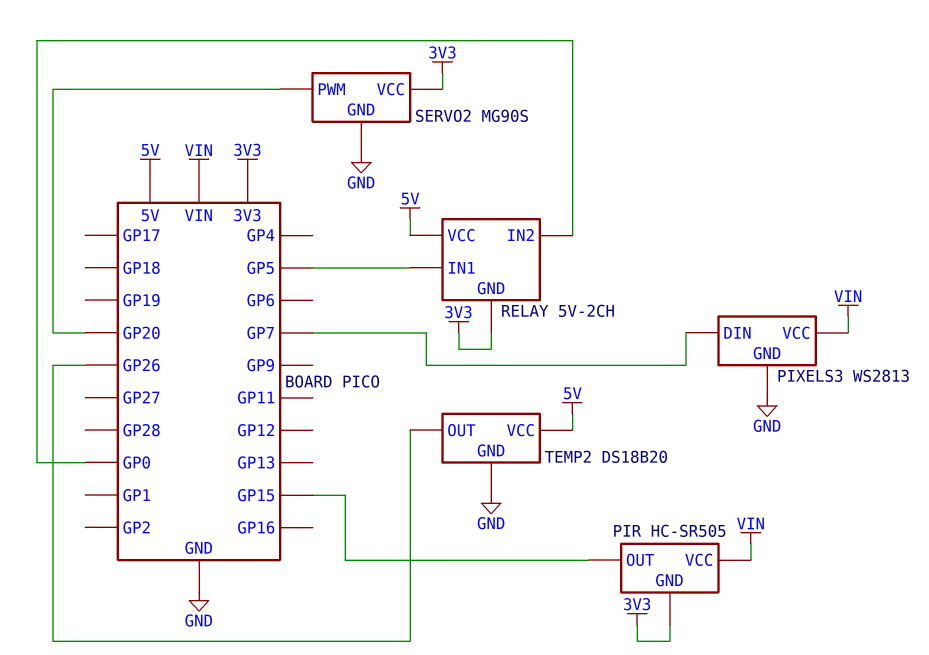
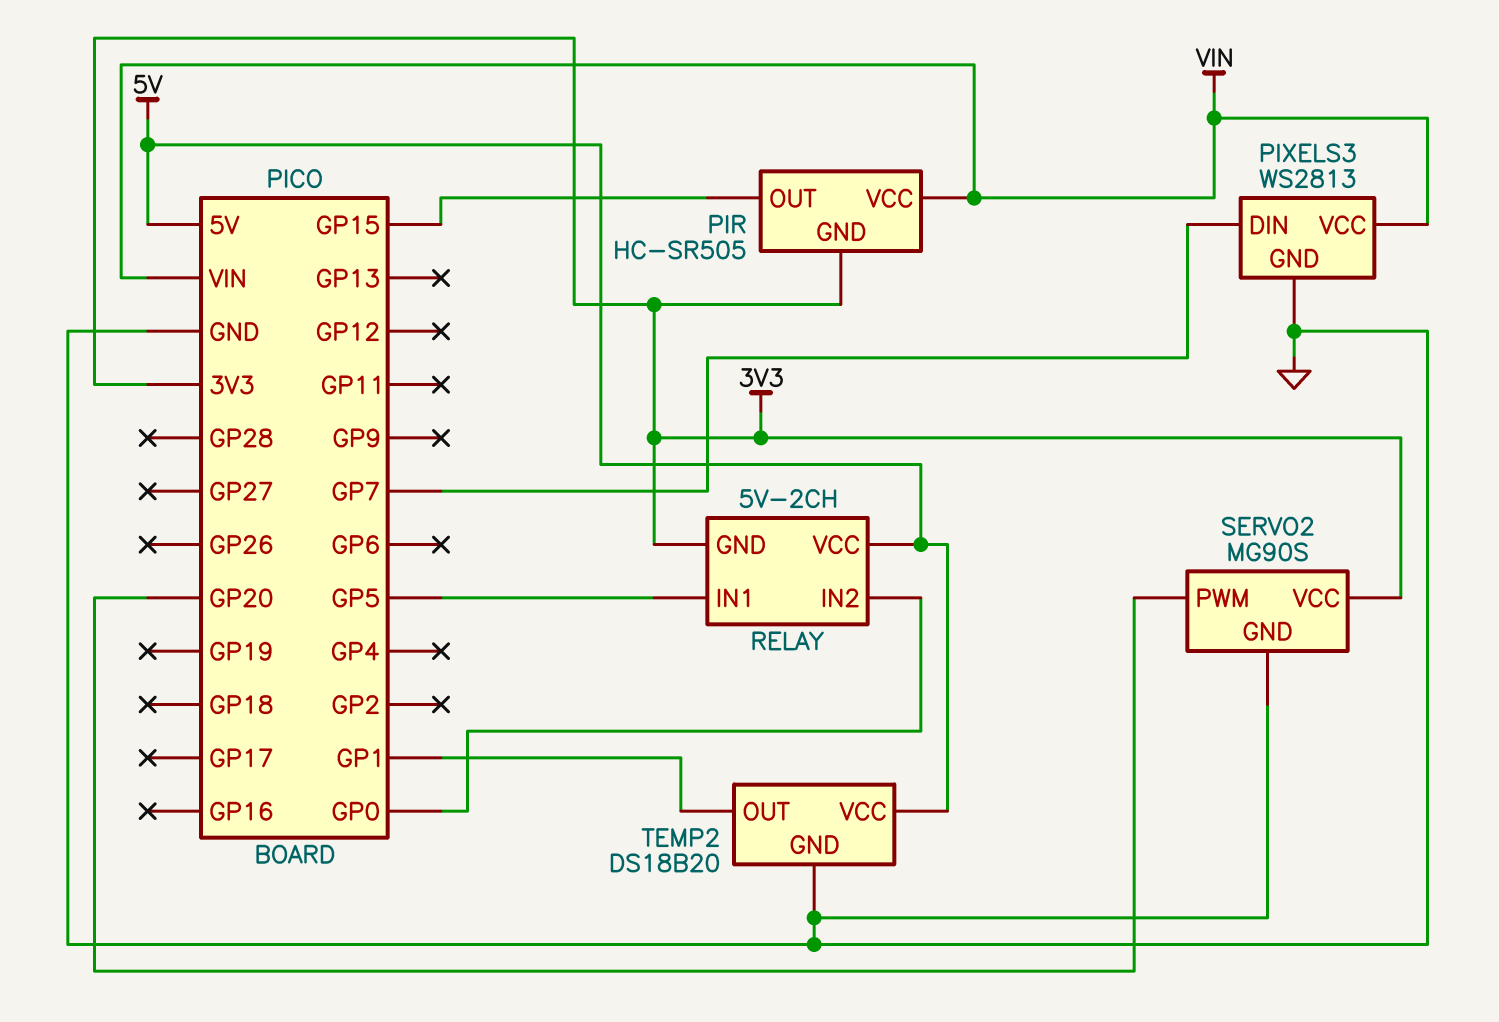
TEMP2 pin OUT: GP26 -> GP1

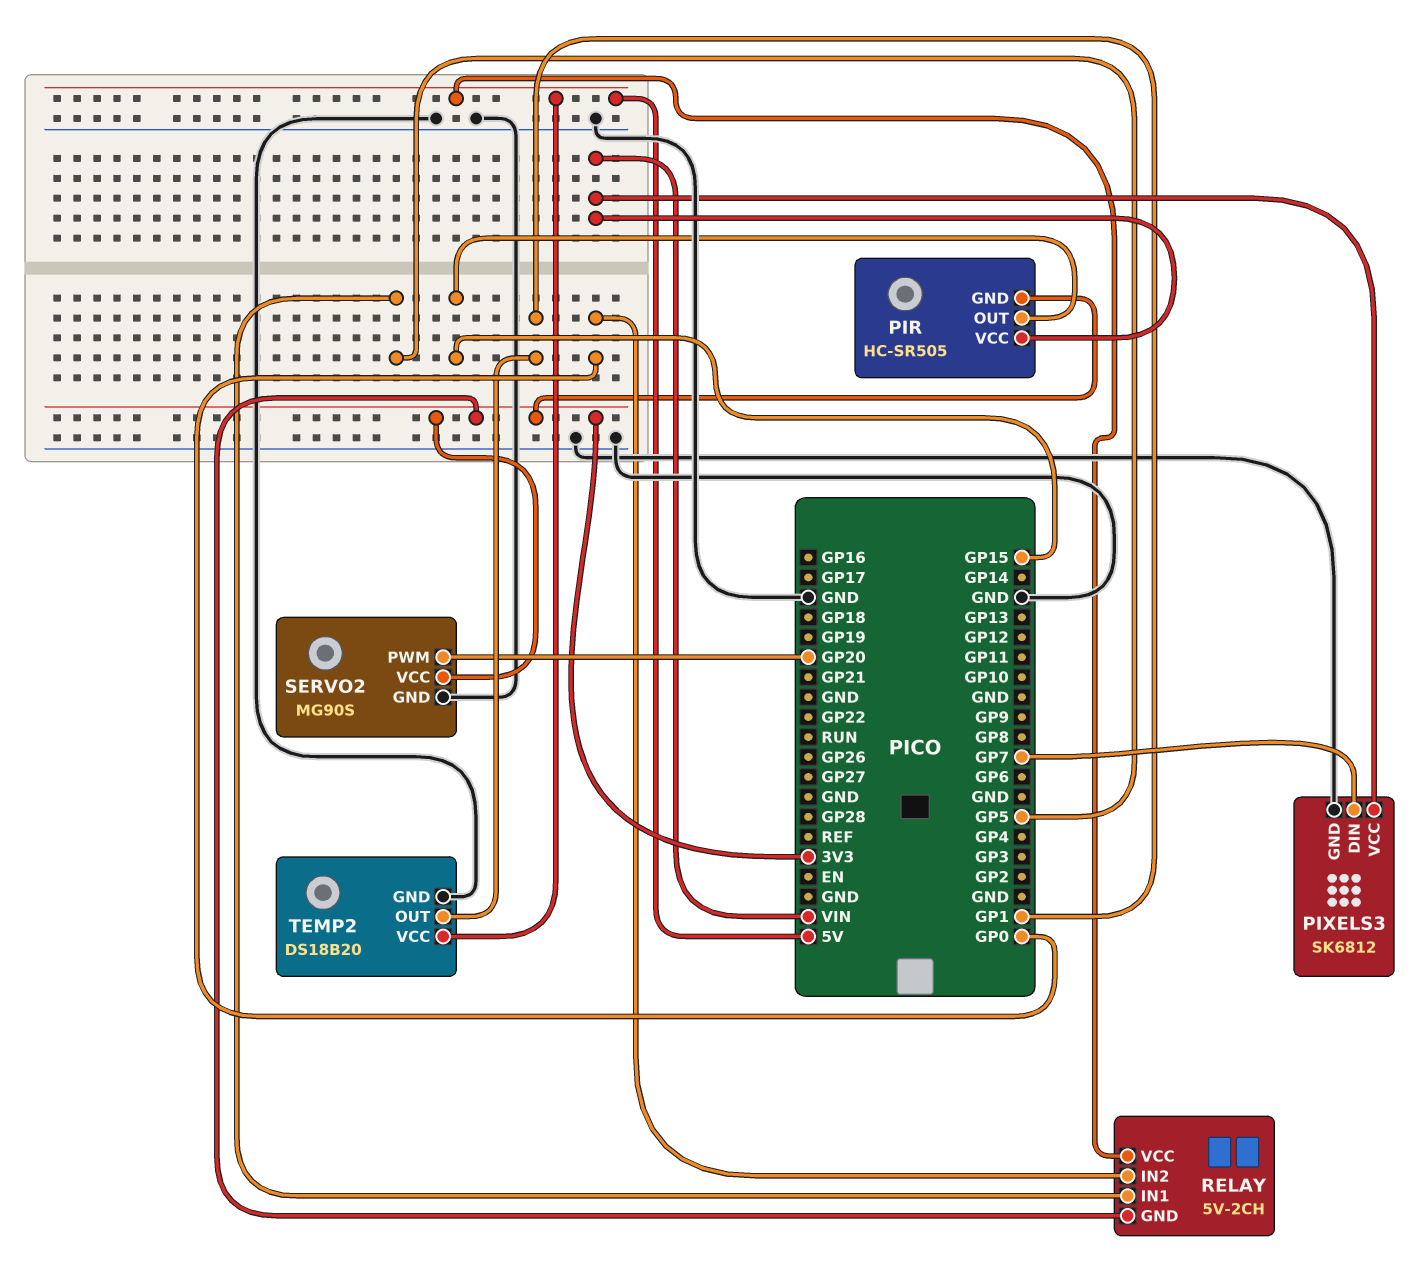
PIXELS3: WS2813 -> SK6812

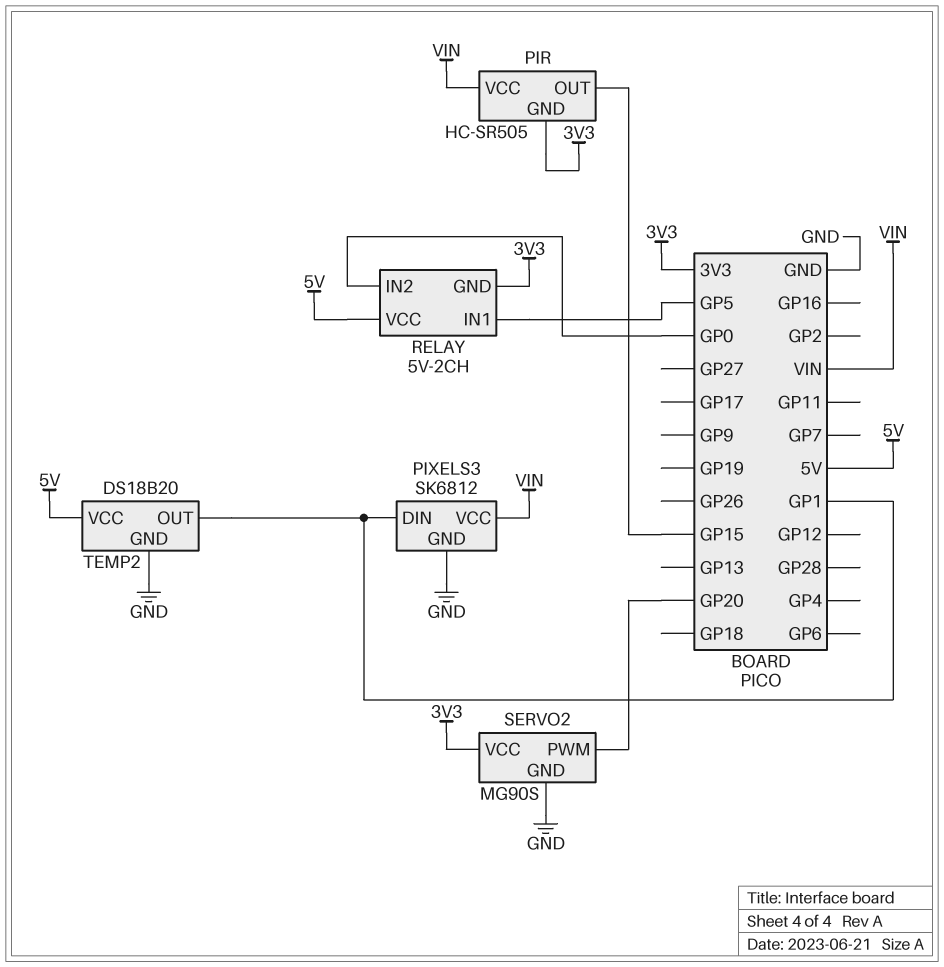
PIXELS3 pin DIN: GP7 -> GP1

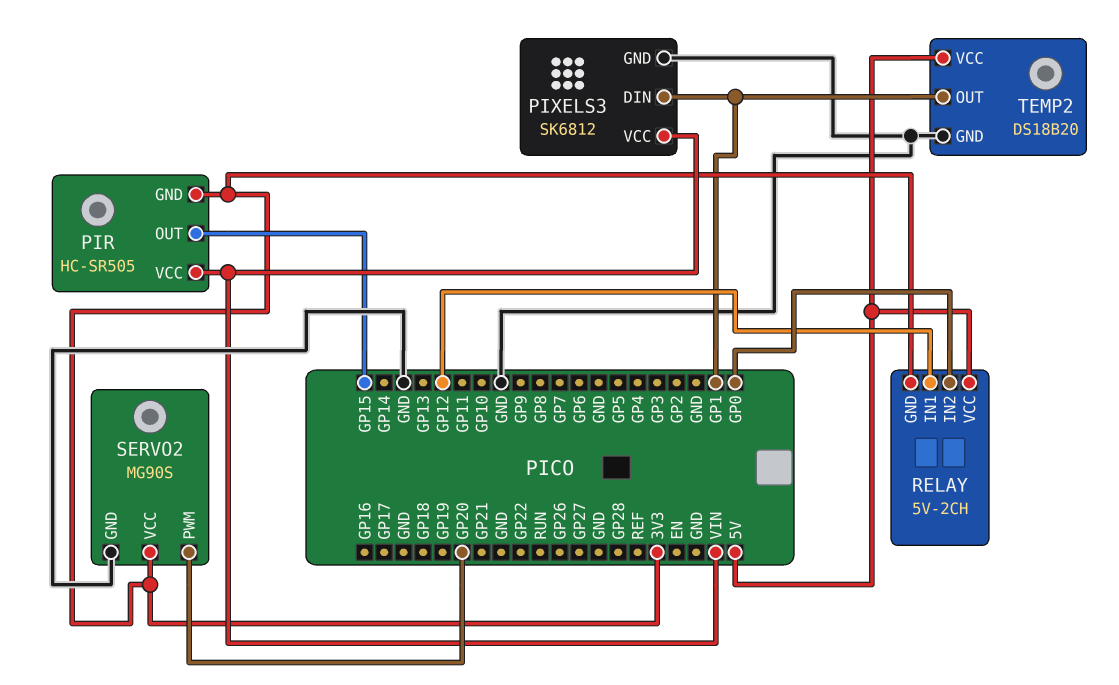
RELAY pin IN1: GP5 -> GP12

